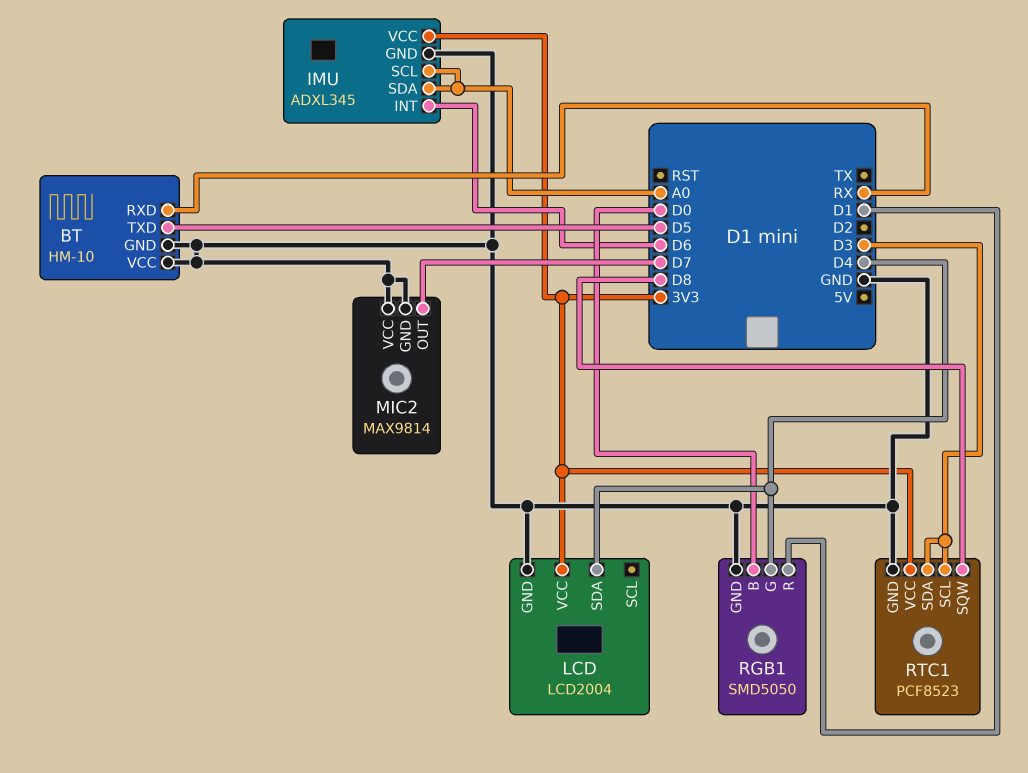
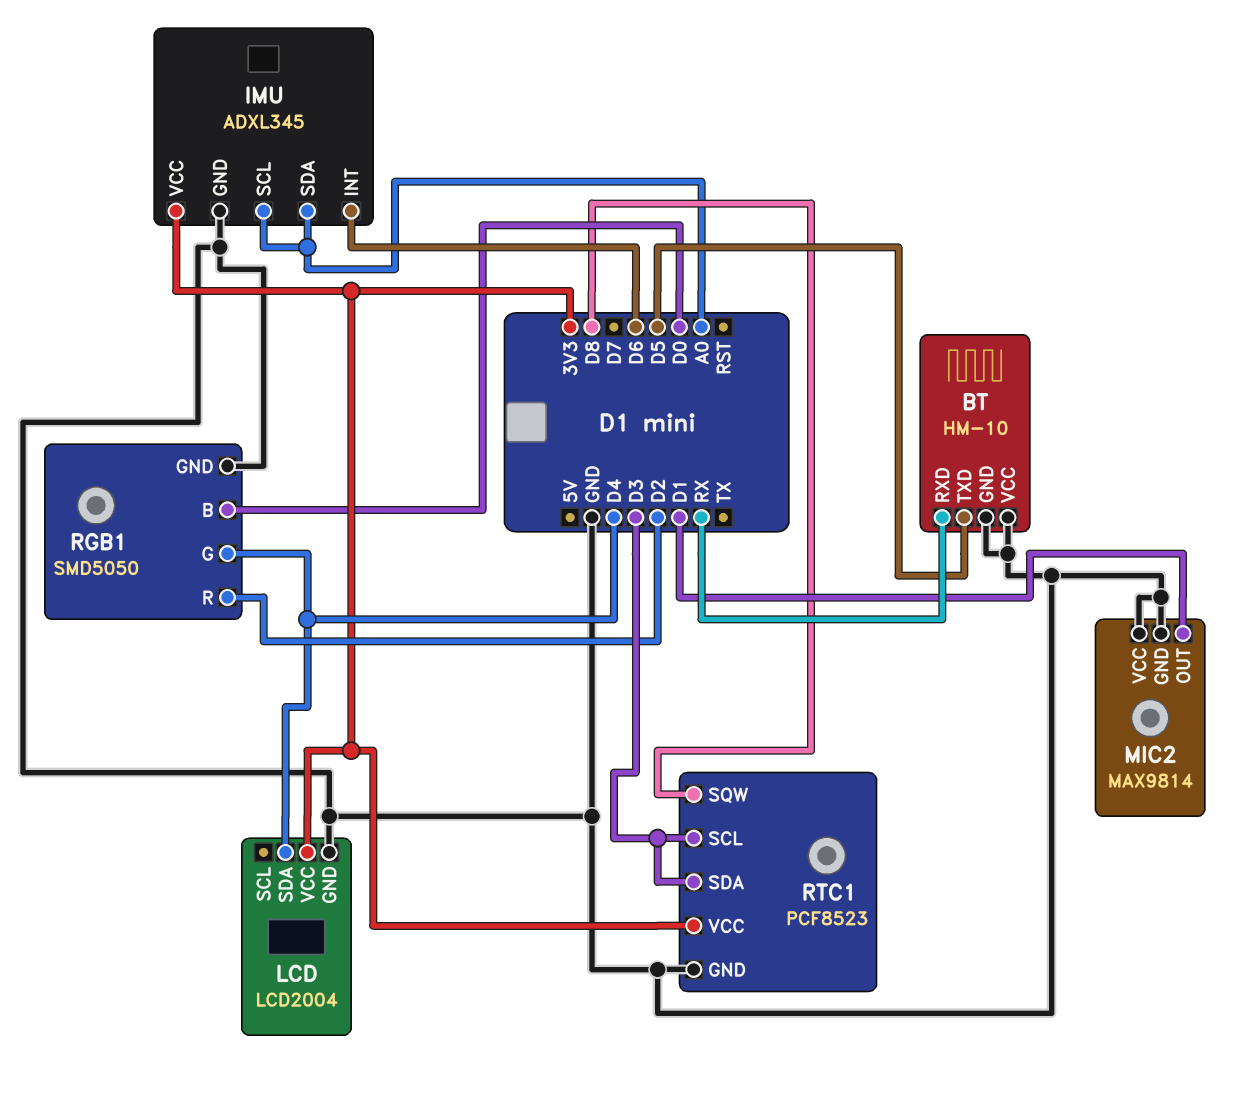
MIC2 pin OUT: D7 -> D1
RGB1 pin R: D1 -> D2

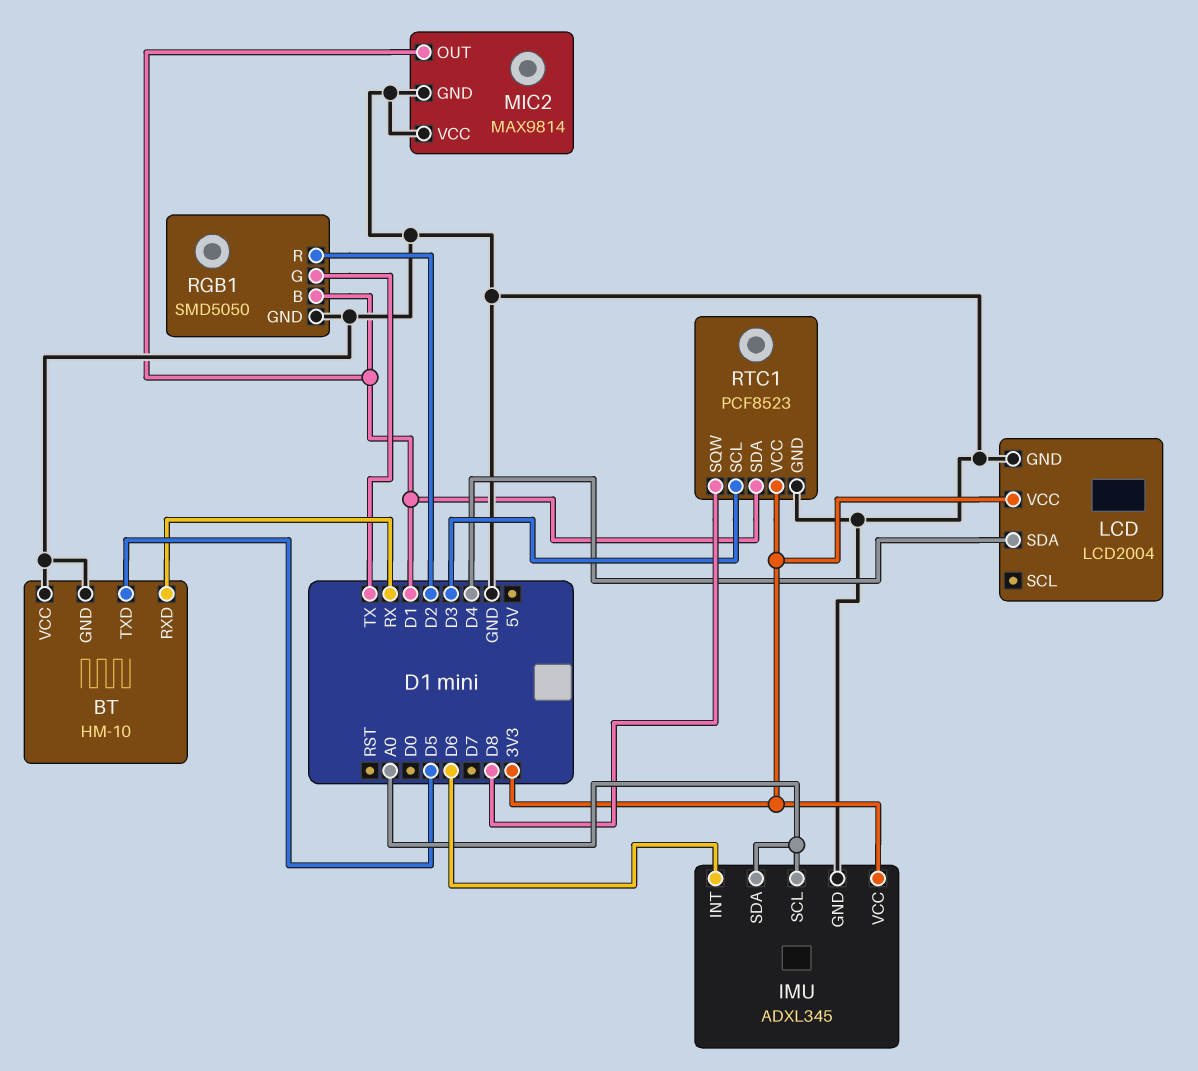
RGB1 pin B: D0 -> D1
RGB1 pin G: D4 -> TX
RTC1 pin SDA: D3 -> D1

